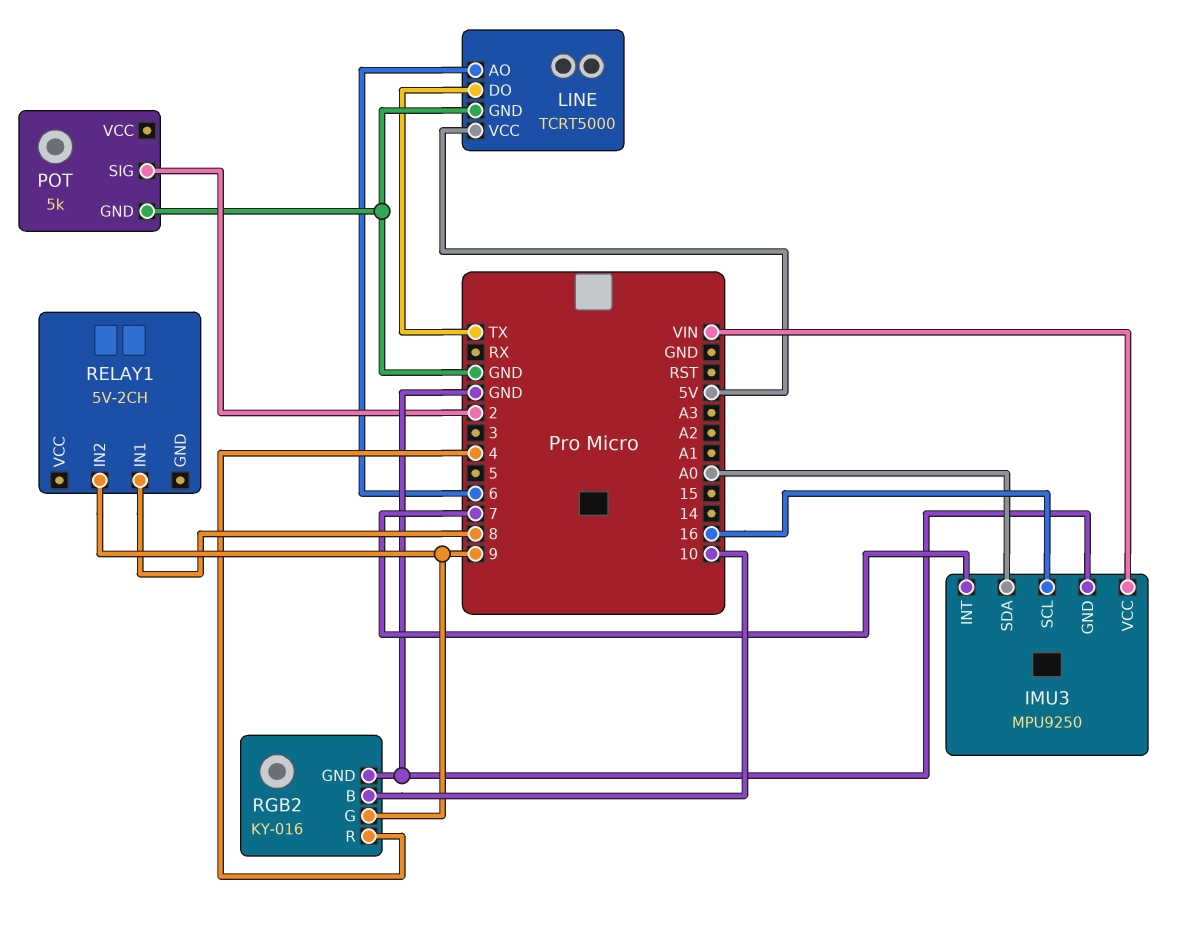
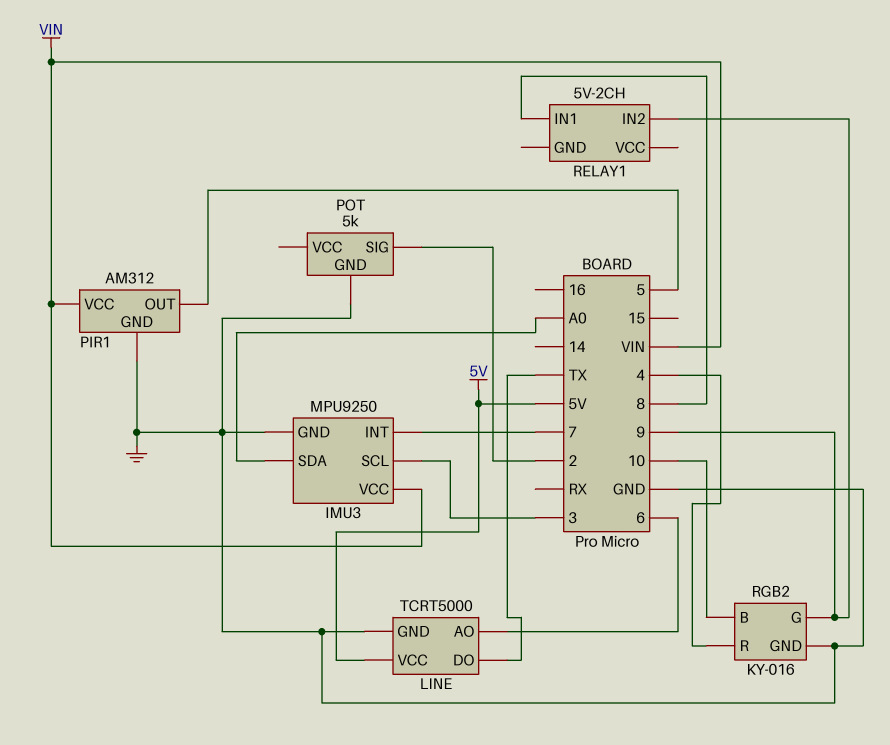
IMU3 pin SCL: 16 -> 3
PIR1: none -> AM312
PIR1 pin GND: none -> GND
PIR1 pin OUT: none -> 5
PIR1 pin VCC: none -> VIN

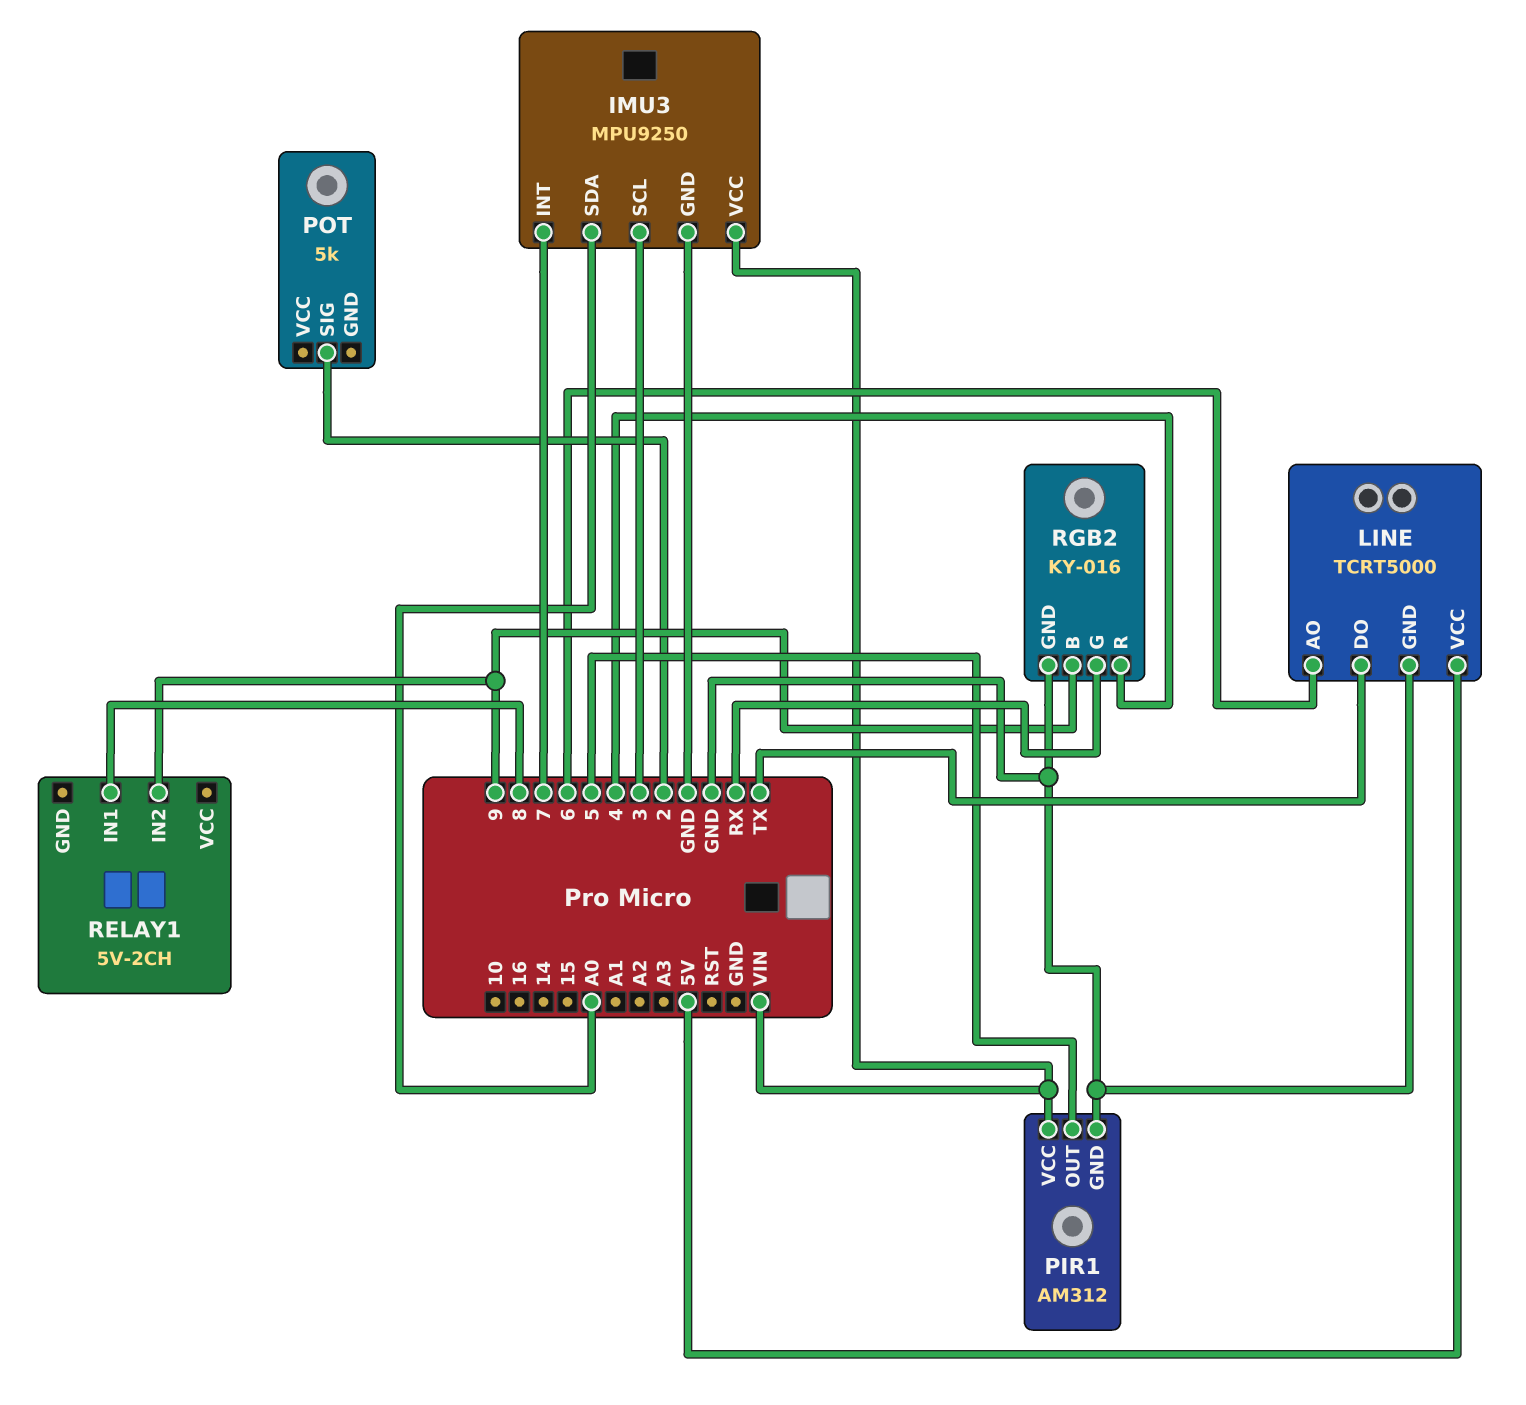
POT pin GND: GND -> none
RGB2 pin B: 10 -> 9
RGB2 pin G: 9 -> RX

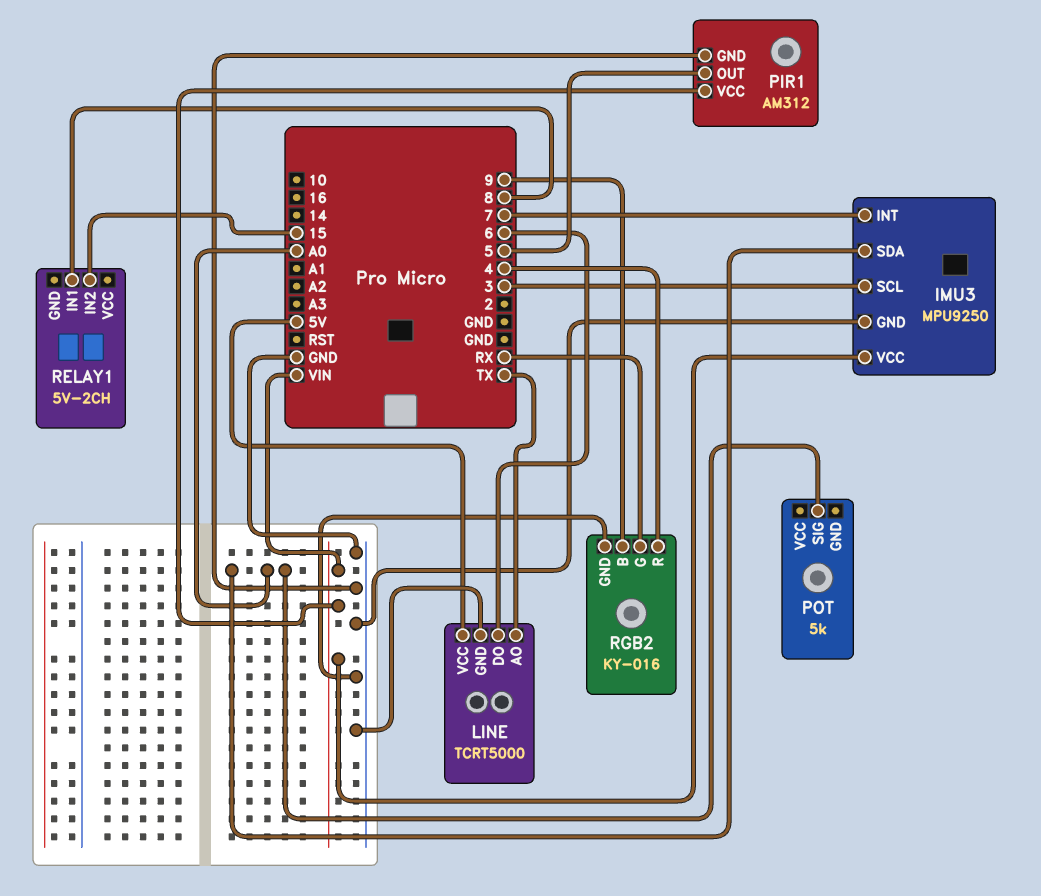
LINE pin AO: 6 -> TX
LINE pin DO: TX -> 6
POT pin SIG: 2 -> A0
RELAY1 pin IN2: 9 -> 15

